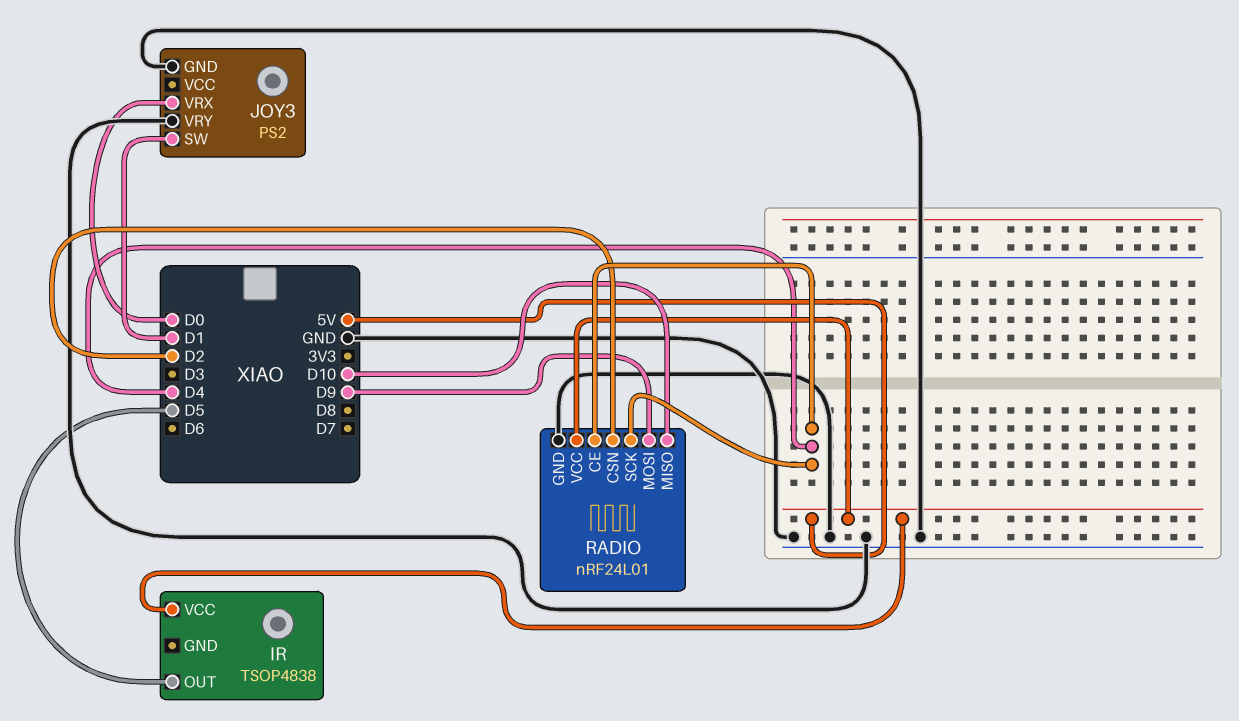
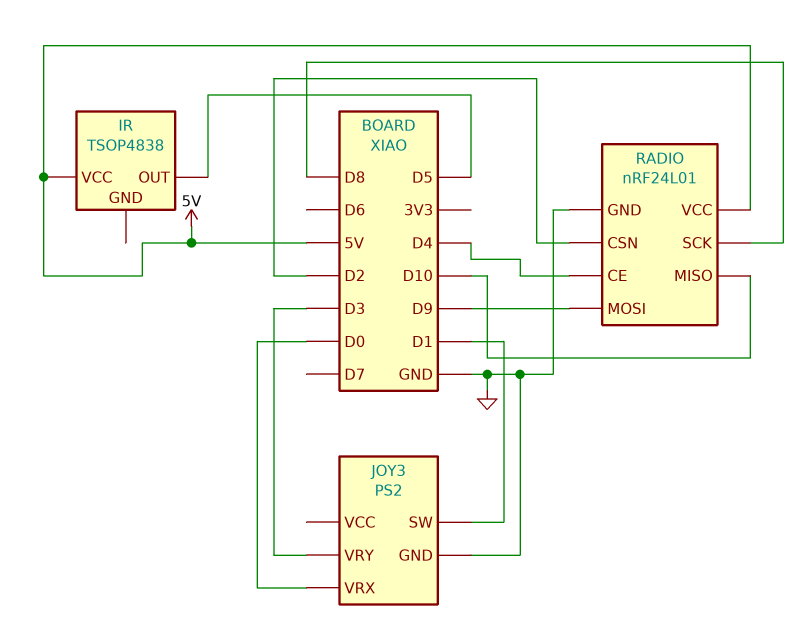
JOY3 pin VRY: GND -> D3
RADIO pin SCK: D4 -> D8

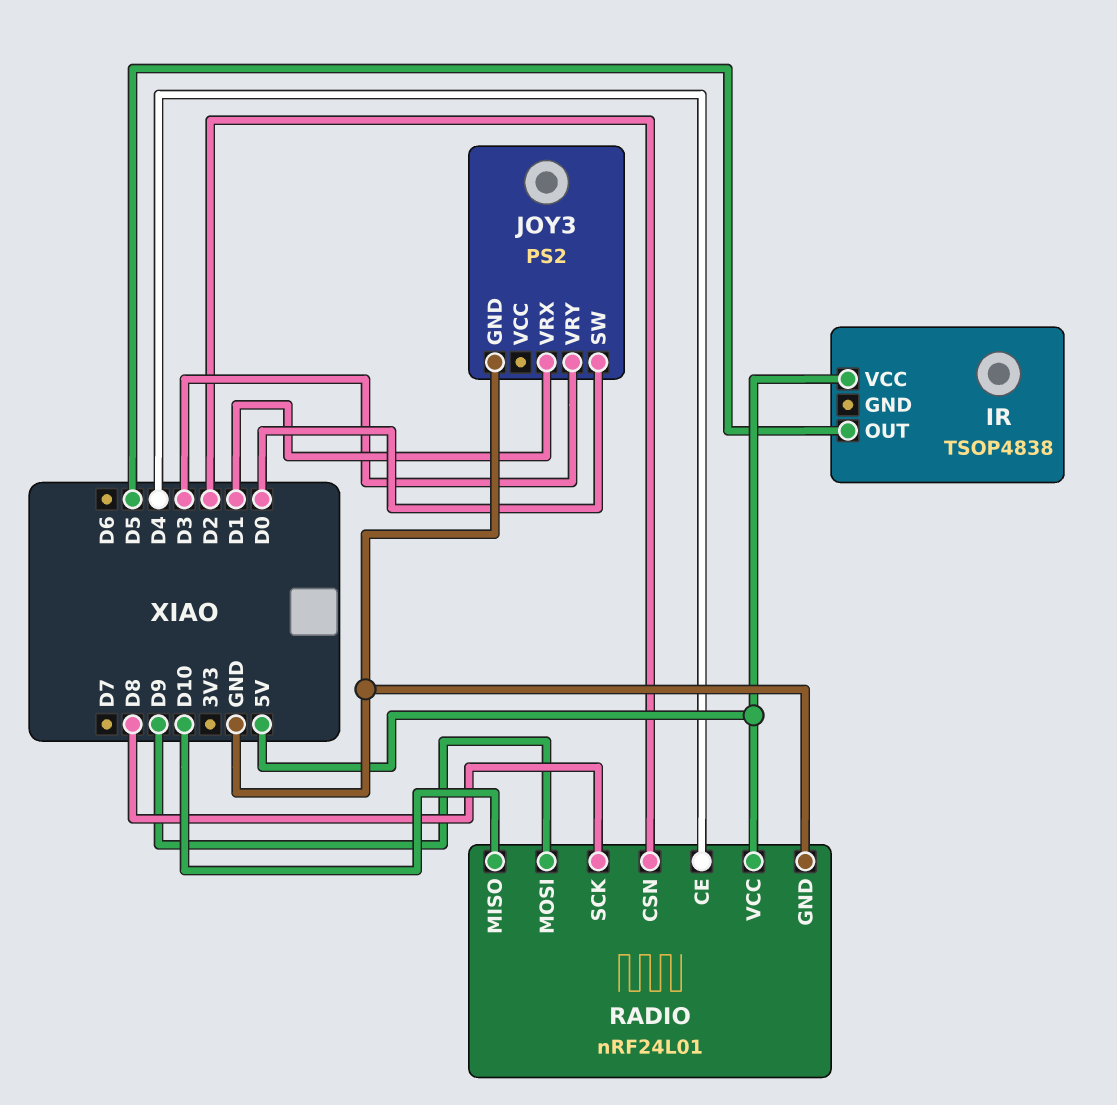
JOY3 pin SW: D1 -> D0
JOY3 pin VRX: D0 -> D1

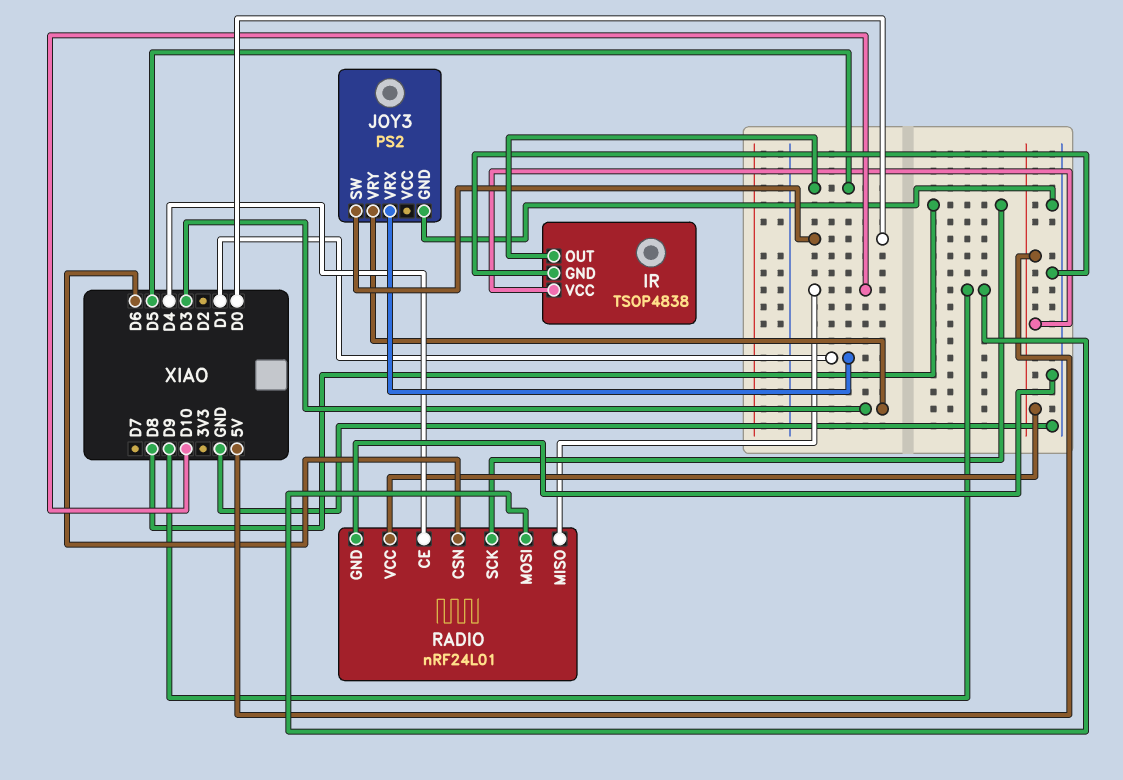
IR pin GND: none -> GND
RADIO pin CSN: D2 -> D6

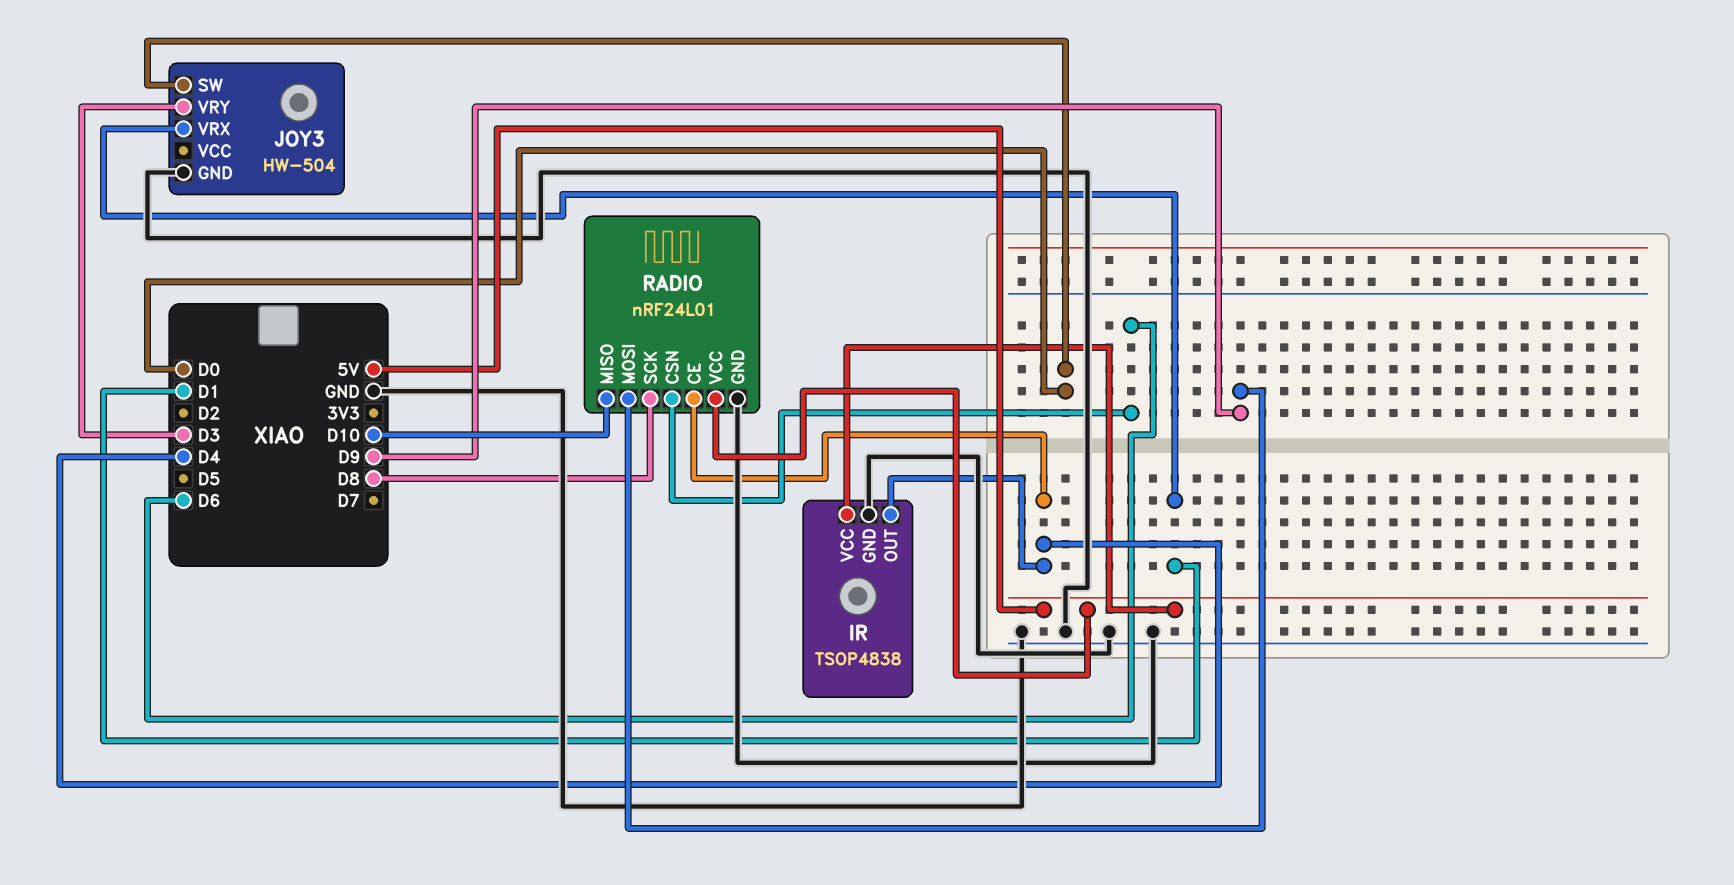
IR pin OUT: D5 -> D4
JOY3: PS2 -> HW-504

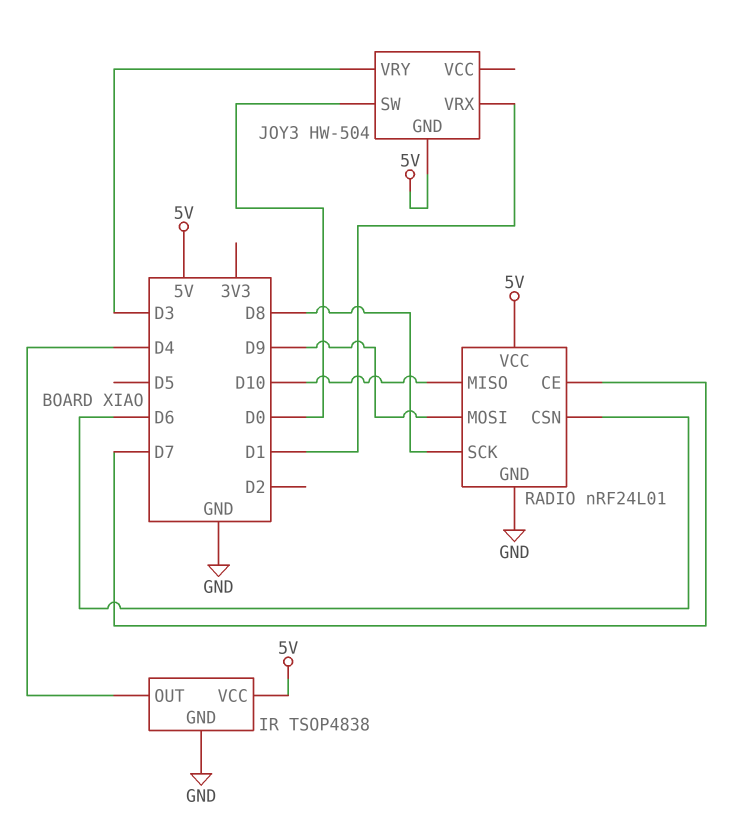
JOY3 pin GND: GND -> 5V
RADIO pin CE: D4 -> D7

